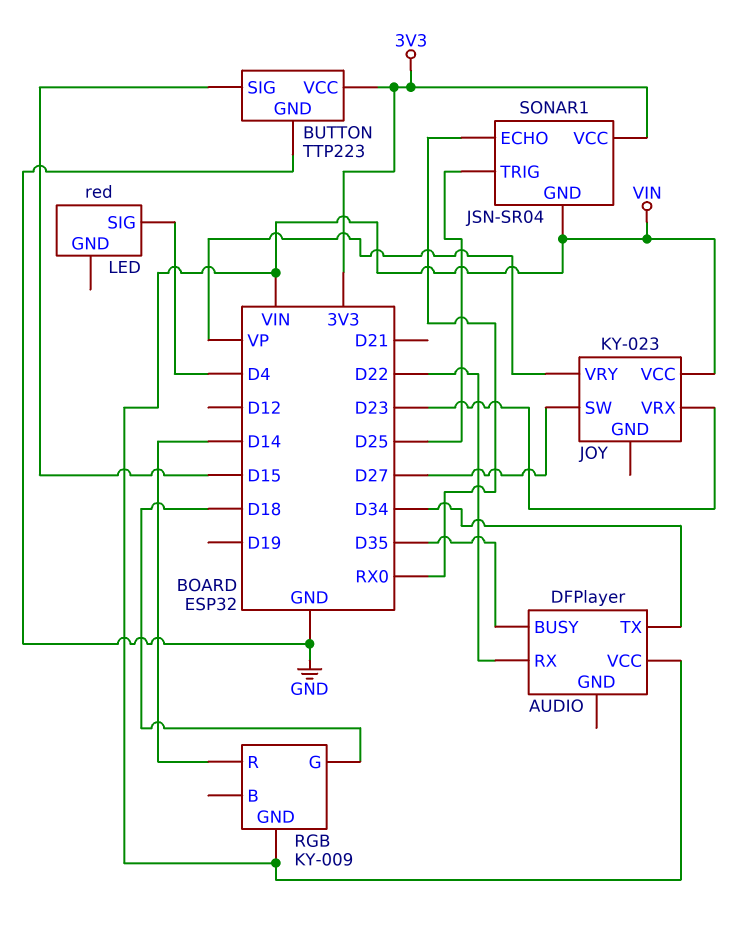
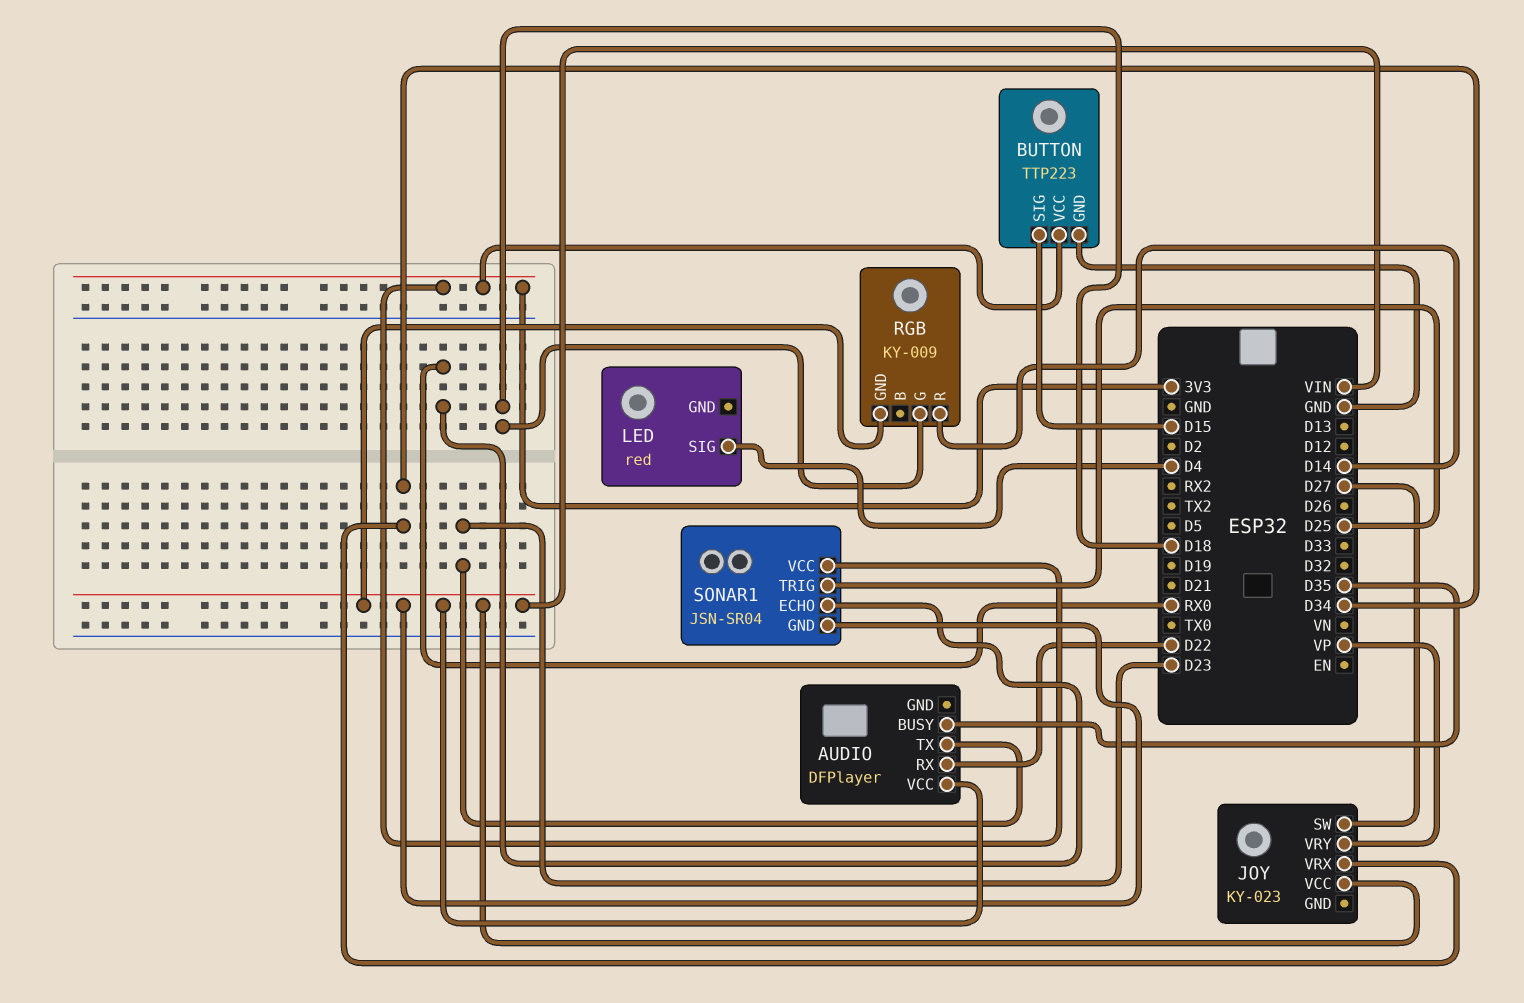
AUDIO pin TX: D34 -> D23
JOY pin VRX: D23 -> D34

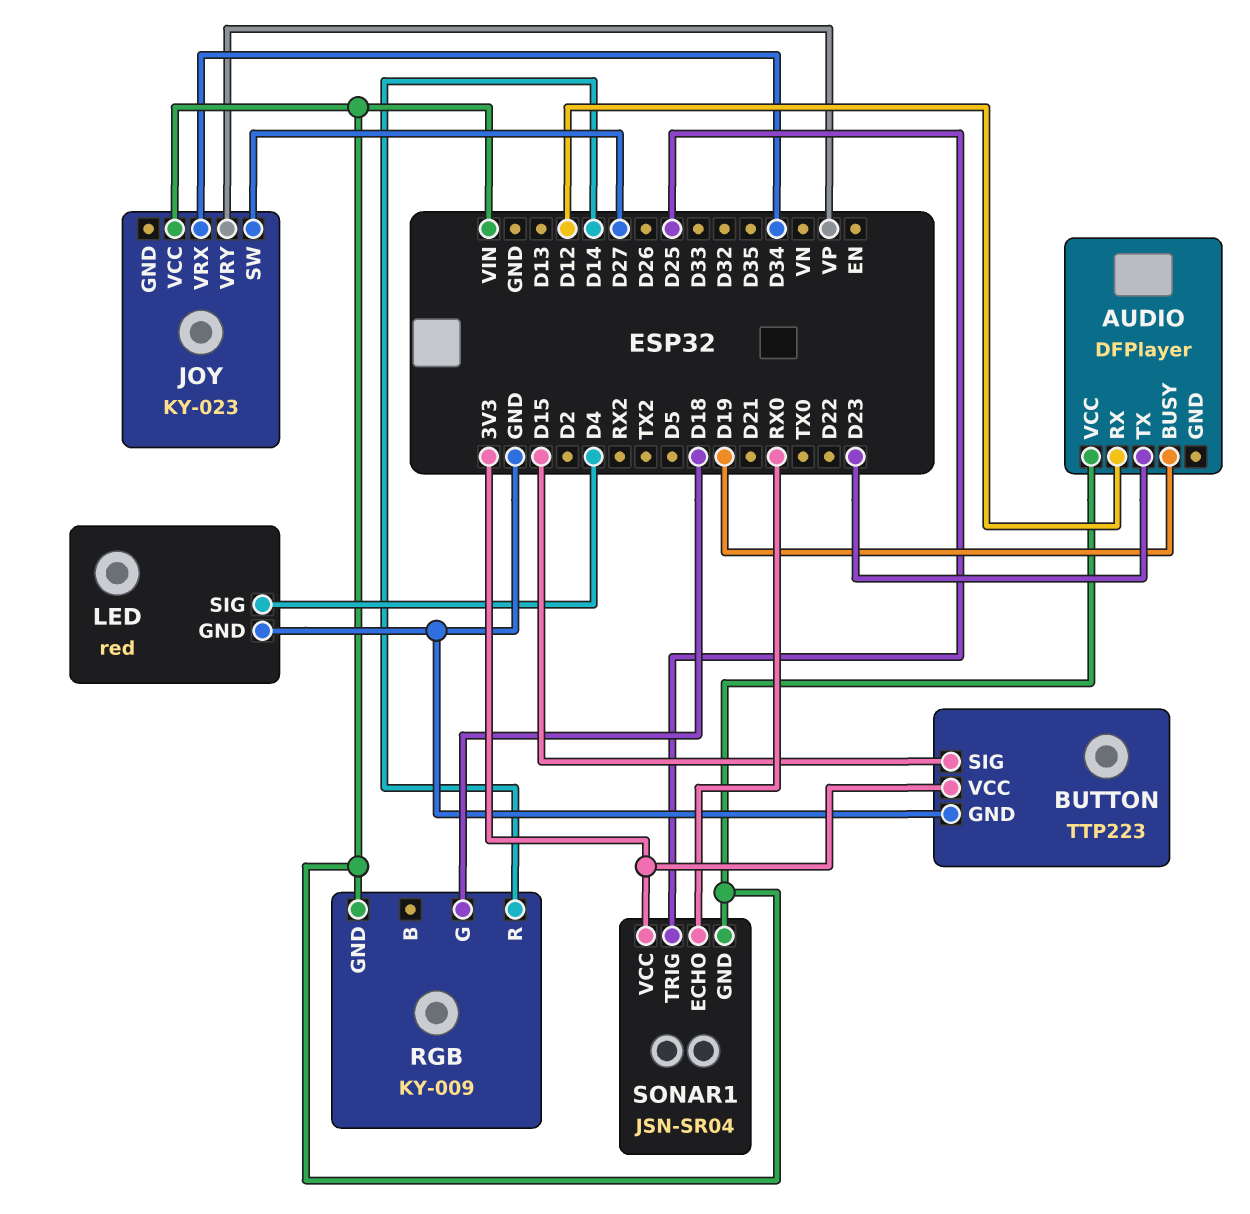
AUDIO pin BUSY: D35 -> D19
AUDIO pin RX: D22 -> D12
LED pin GND: none -> GND

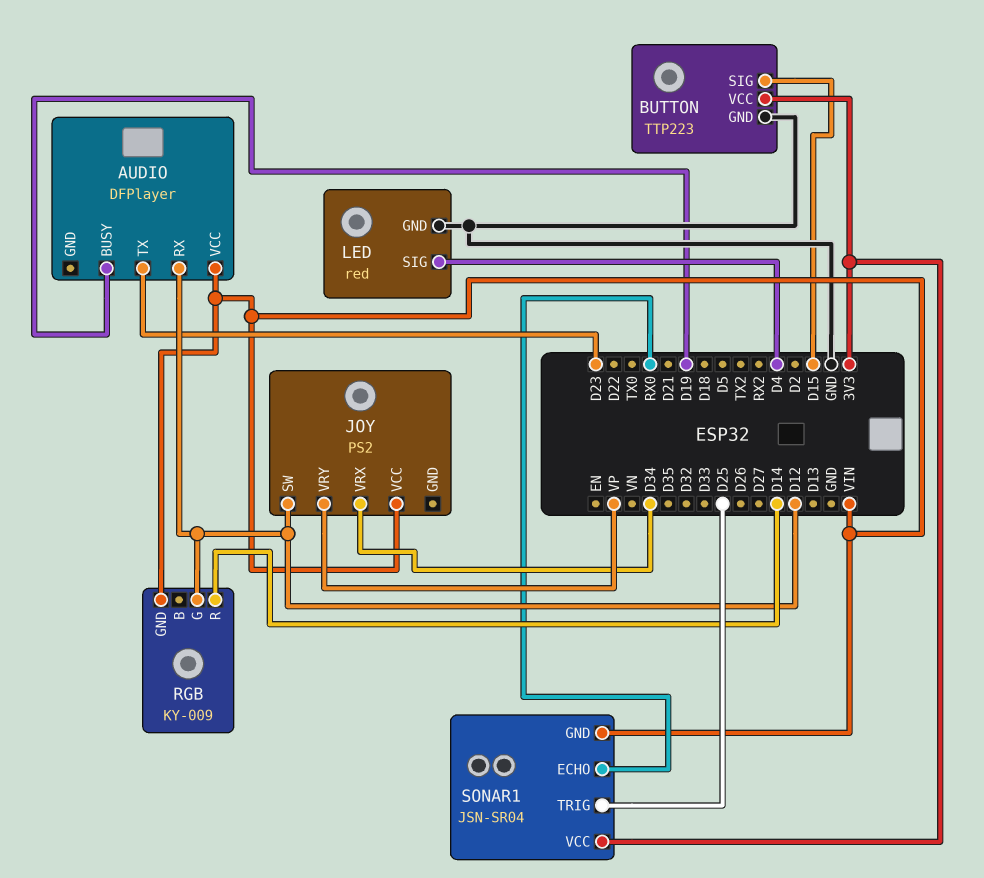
JOY: KY-023 -> PS2
JOY pin SW: D27 -> D12
RGB pin G: D18 -> D12

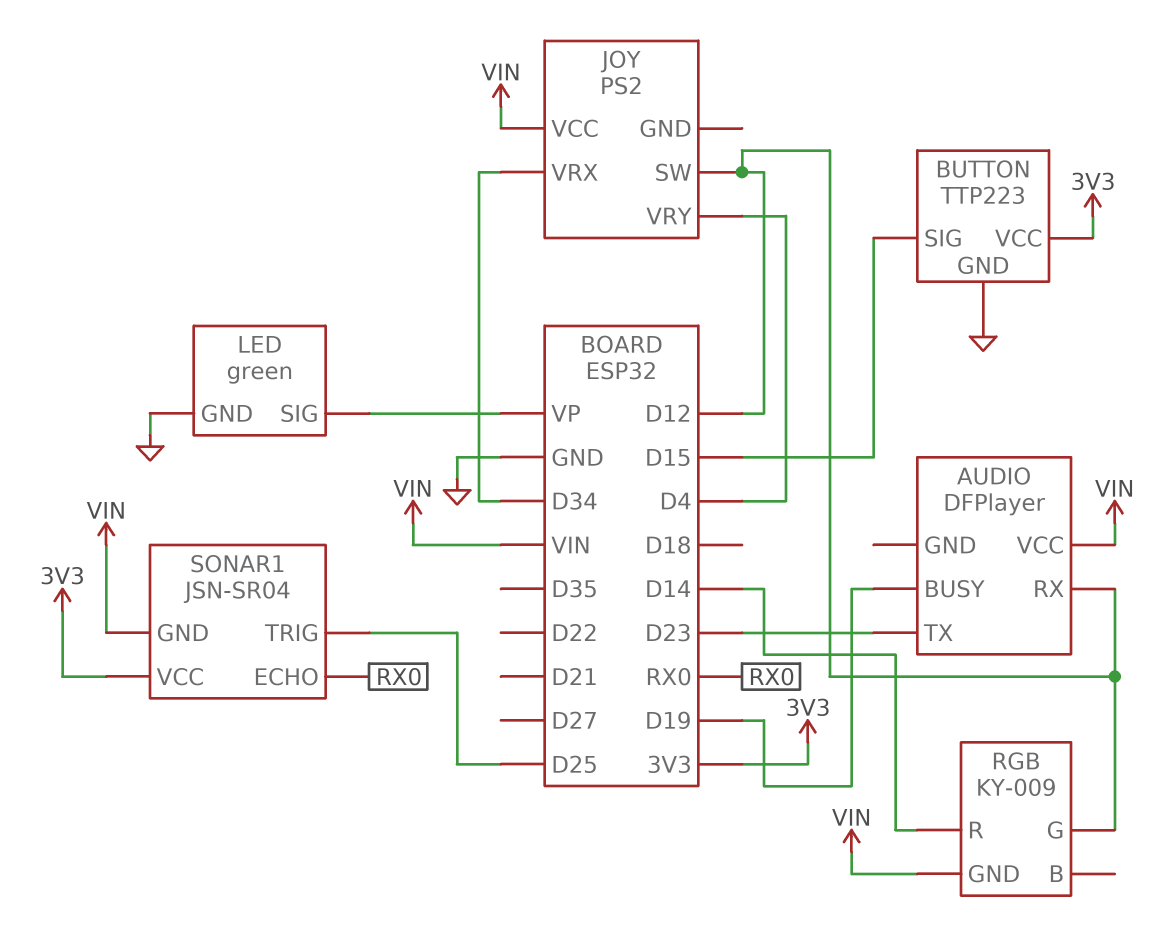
JOY pin VRY: VP -> D4
LED: red -> green
LED pin SIG: D4 -> VP

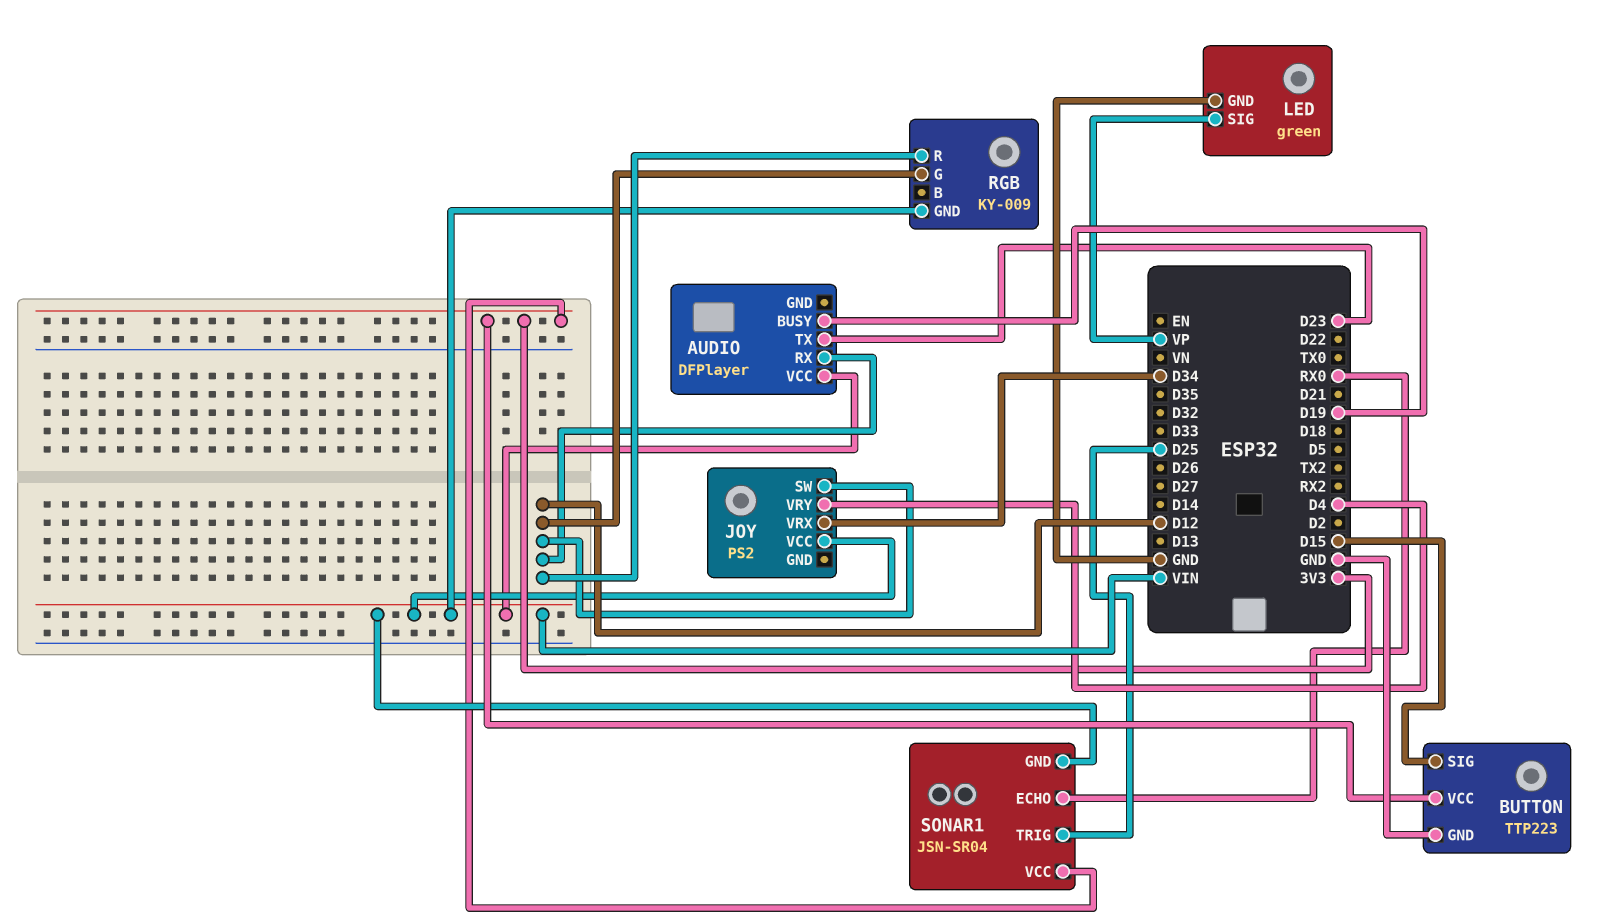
RGB pin R: D14 -> D12

